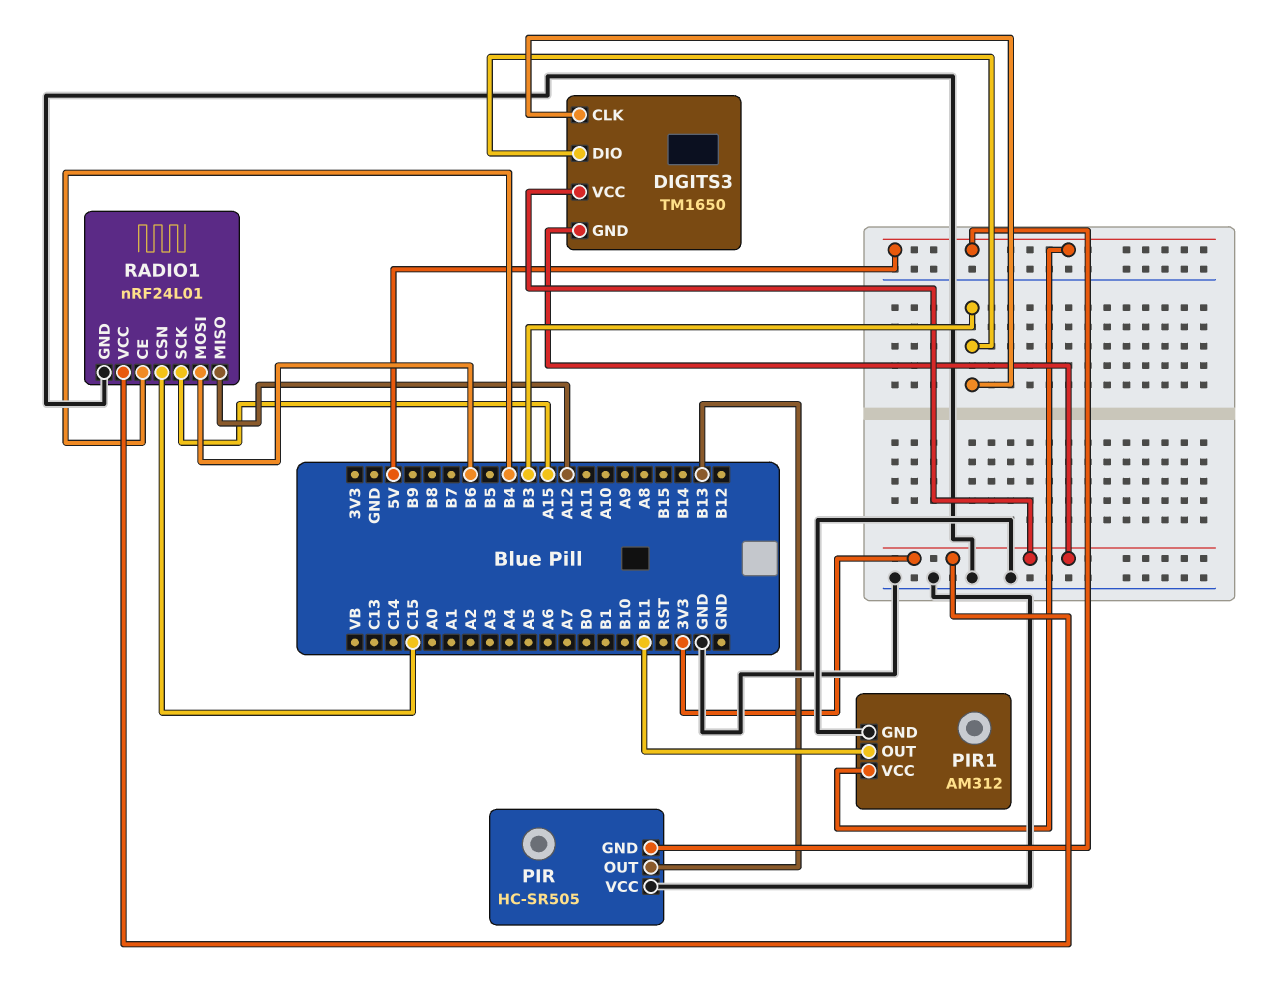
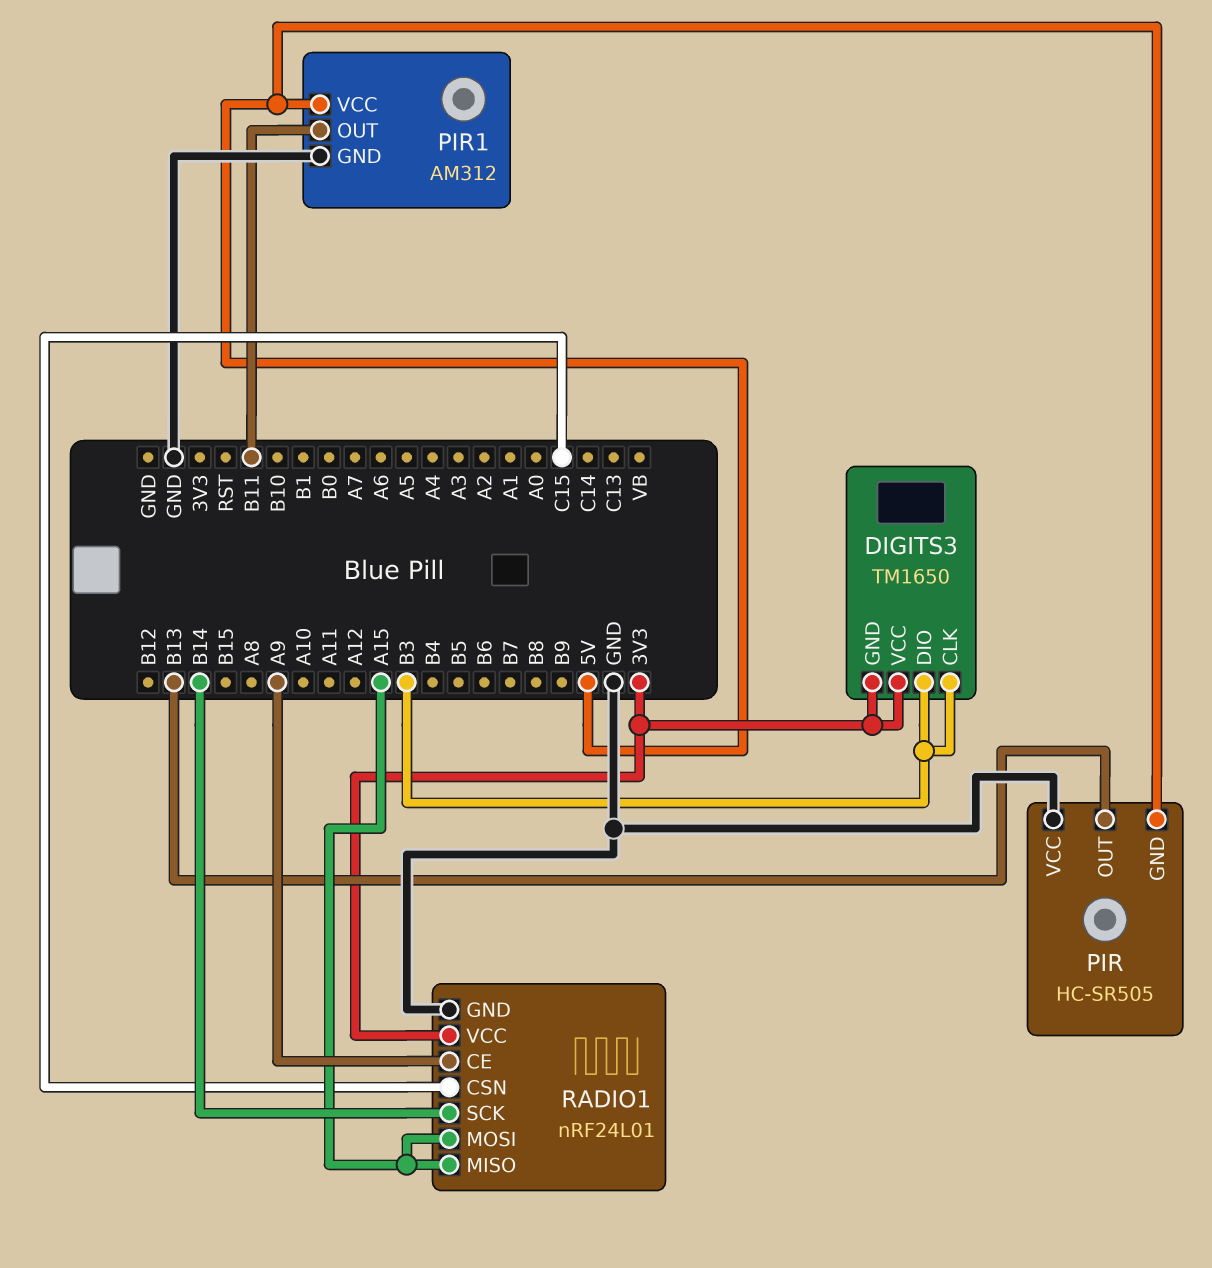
RADIO1 pin CE: B4 -> A9
RADIO1 pin MISO: A12 -> A15
RADIO1 pin MOSI: B6 -> A15
RADIO1 pin SCK: A15 -> B14

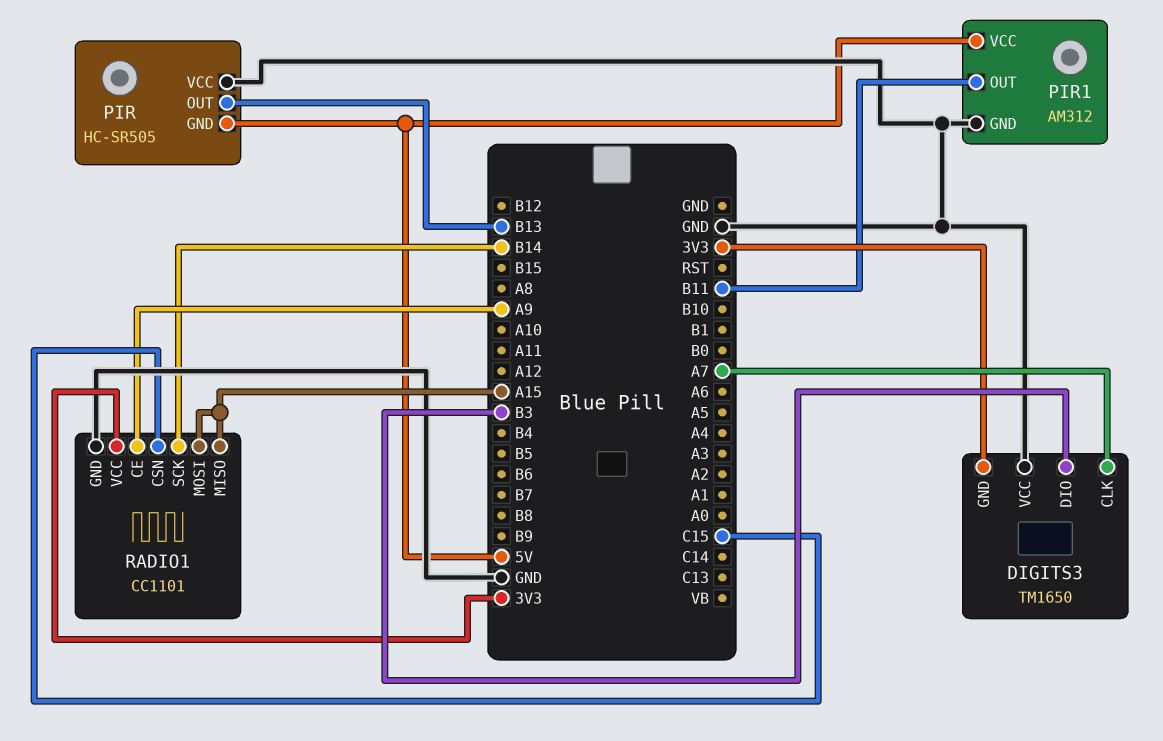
DIGITS3 pin CLK: B3 -> A7
DIGITS3 pin VCC: 3V3 -> GND
RADIO1: nRF24L01 -> CC1101

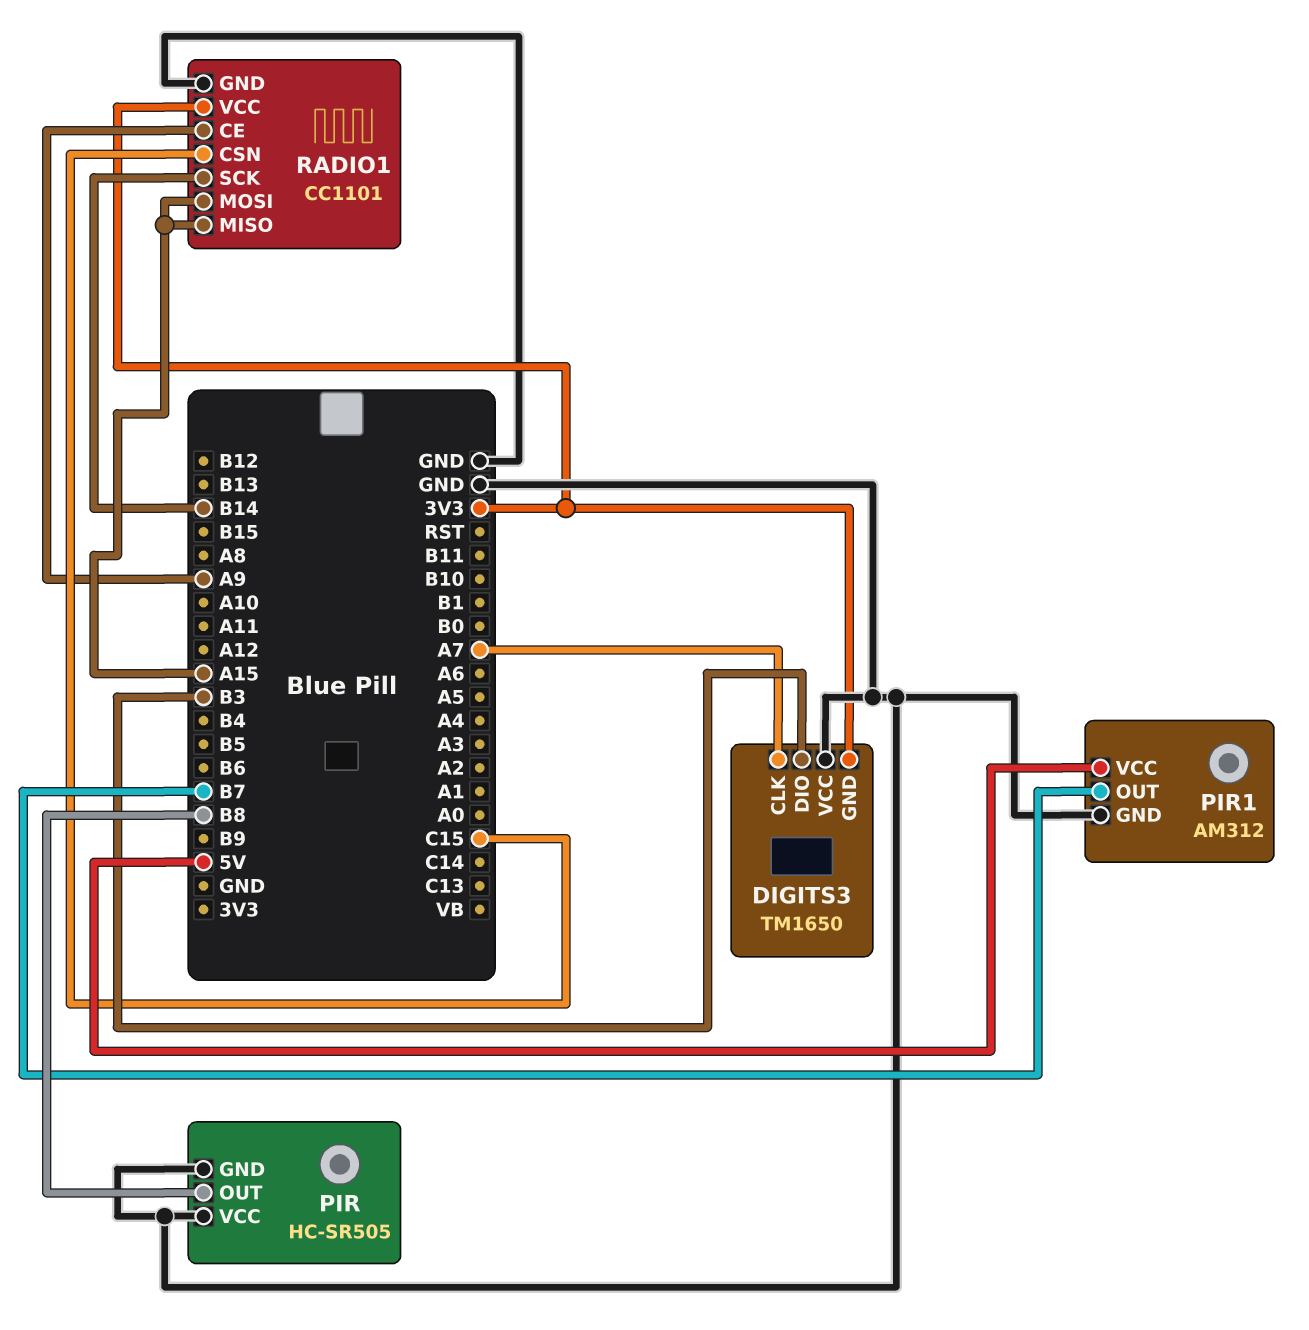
PIR pin GND: 5V -> GND
PIR pin OUT: B13 -> B8
PIR1 pin OUT: B11 -> B7

